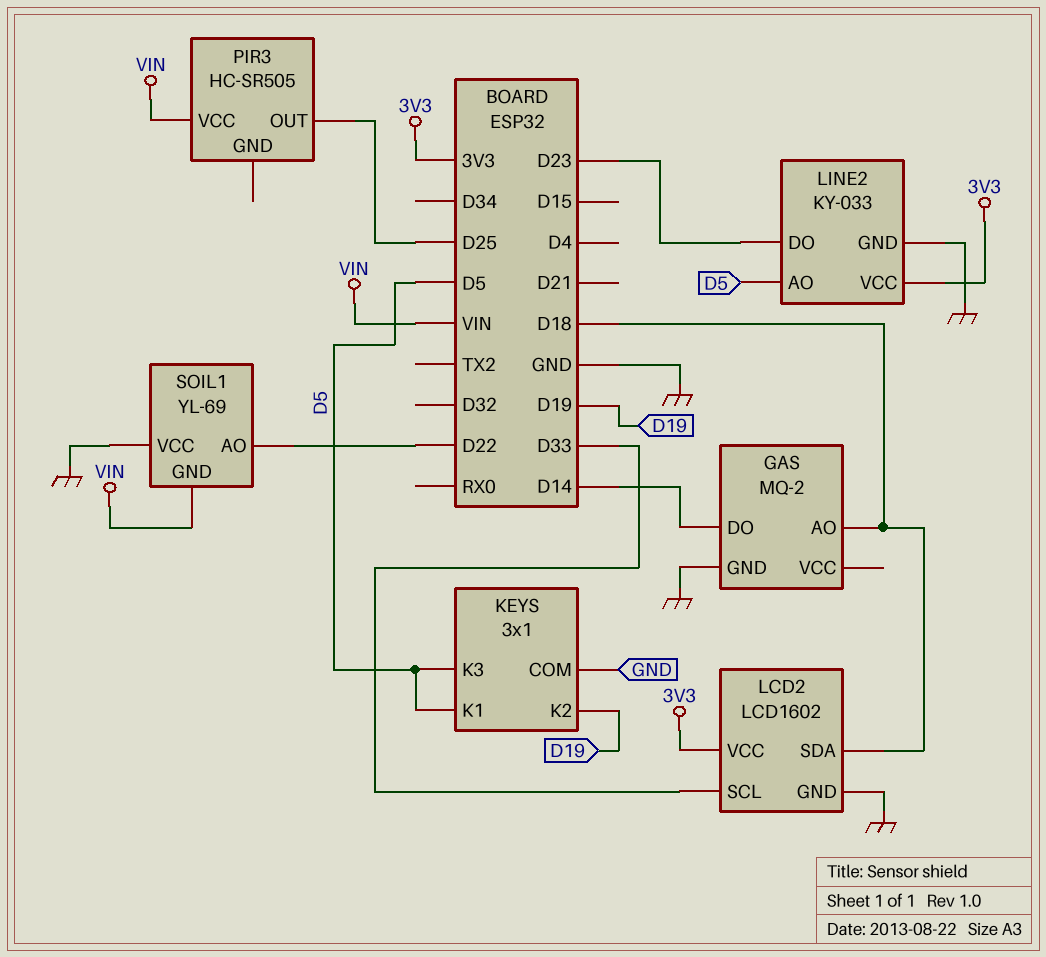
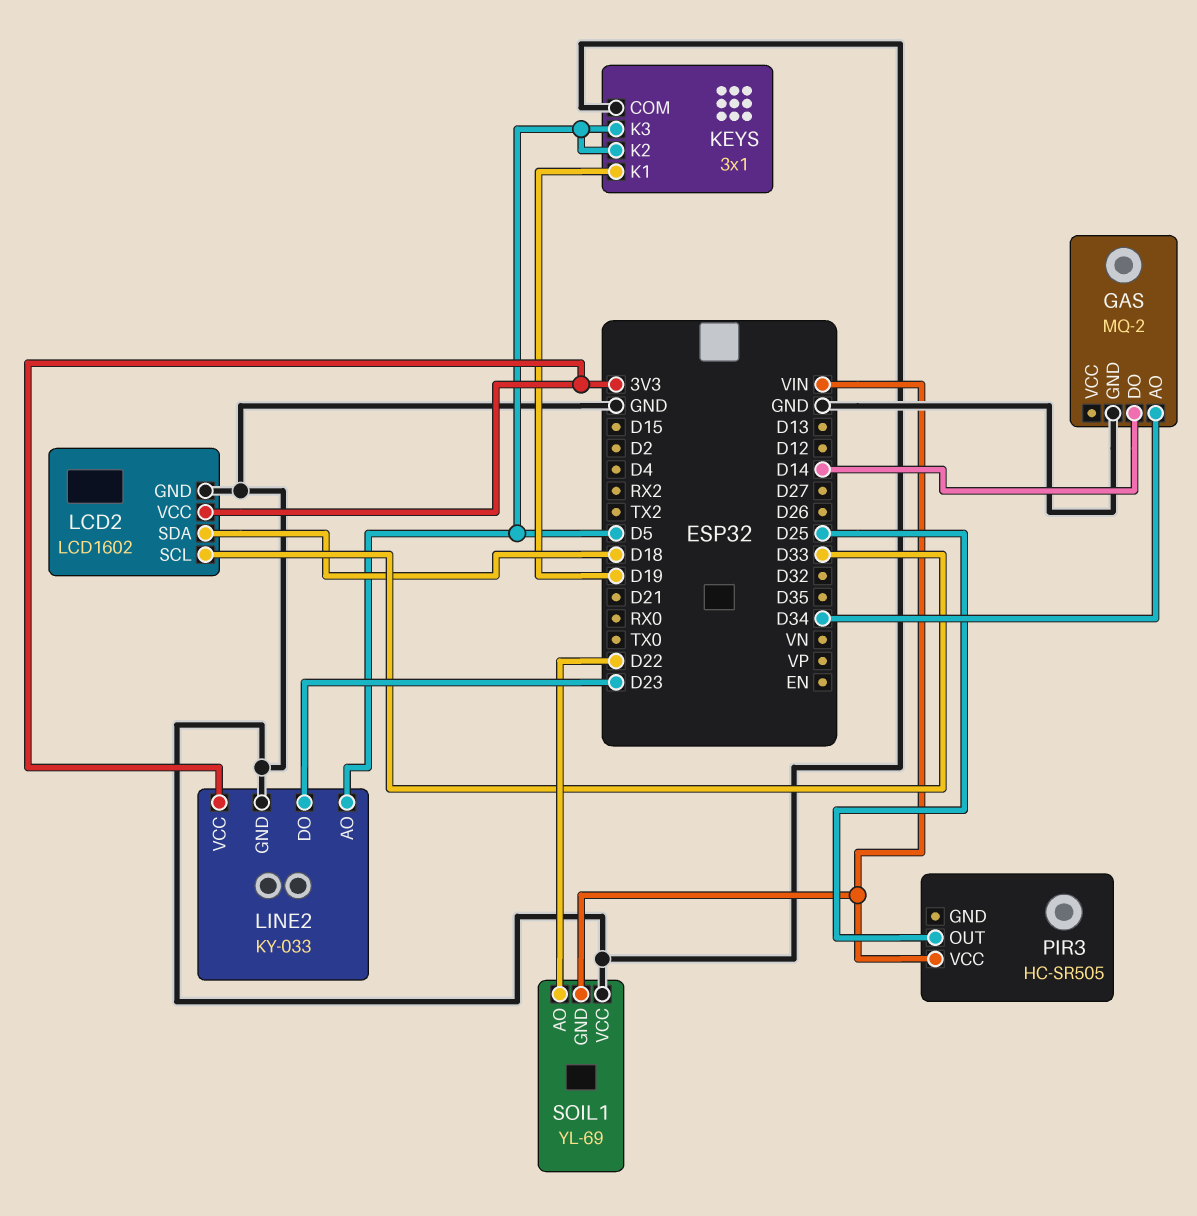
GAS pin AO: D18 -> D34
KEYS pin K1: D5 -> D19
KEYS pin K2: D19 -> D5

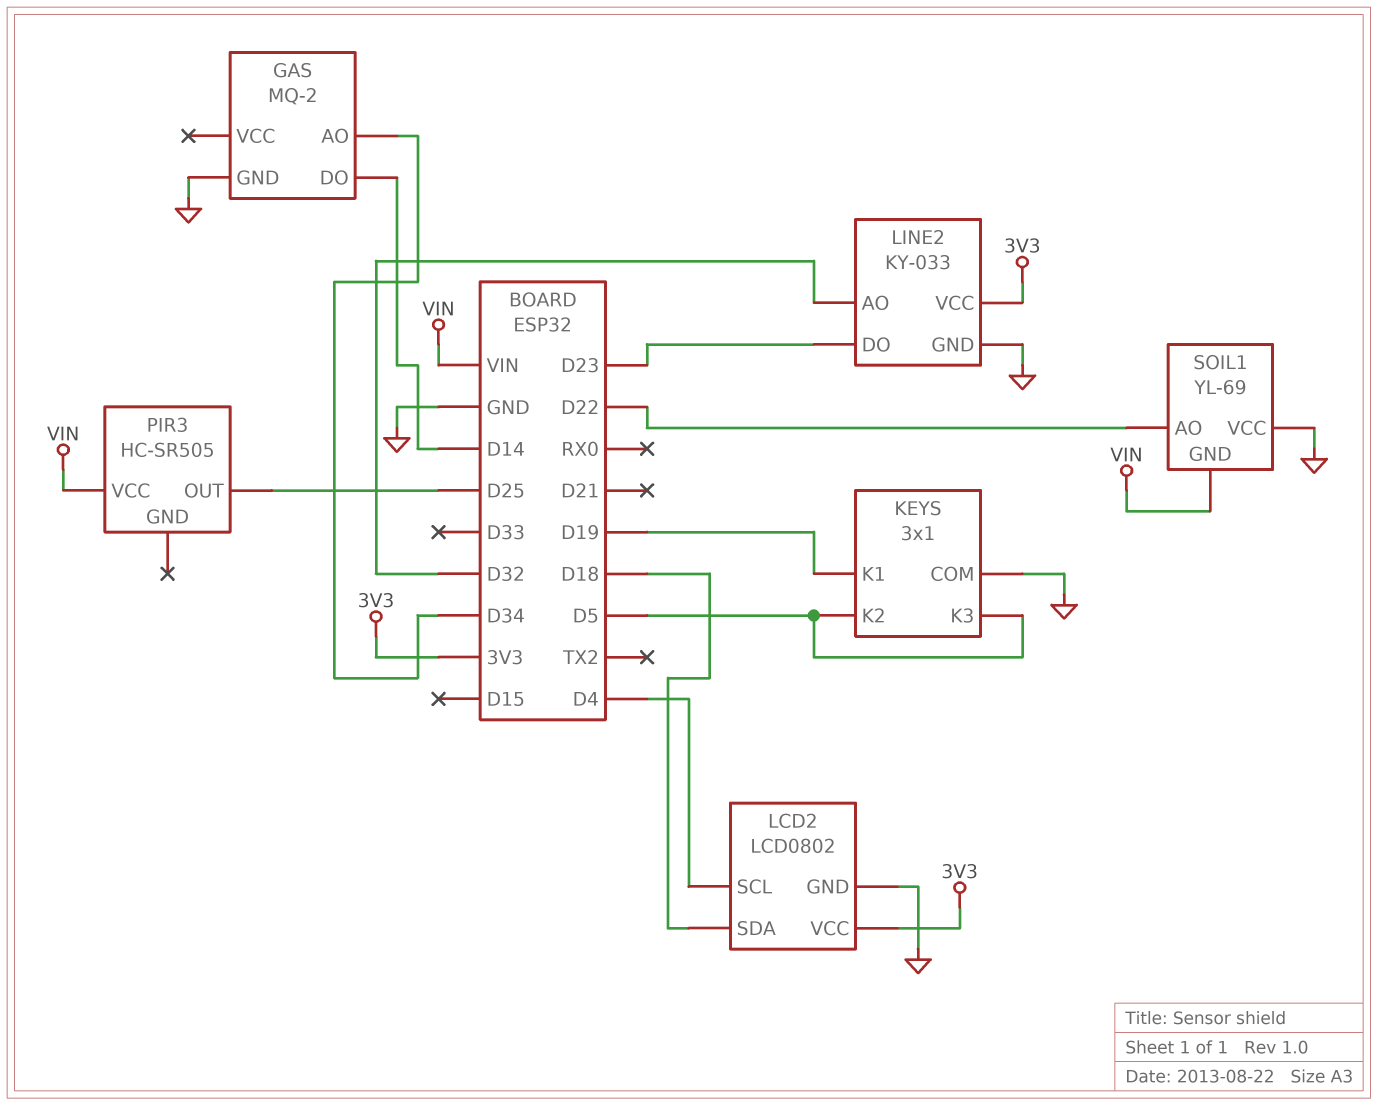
LCD2: LCD1602 -> LCD0802
LCD2 pin SCL: D33 -> D4
LINE2 pin AO: D5 -> D32

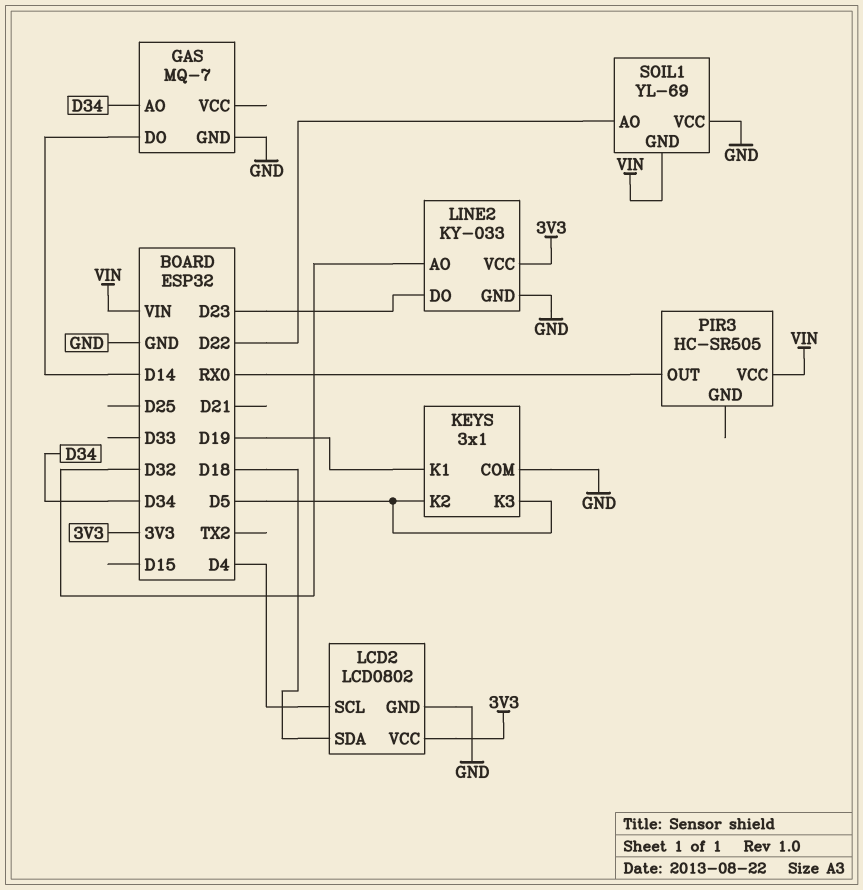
GAS: MQ-2 -> MQ-7
PIR3 pin OUT: D25 -> RX0

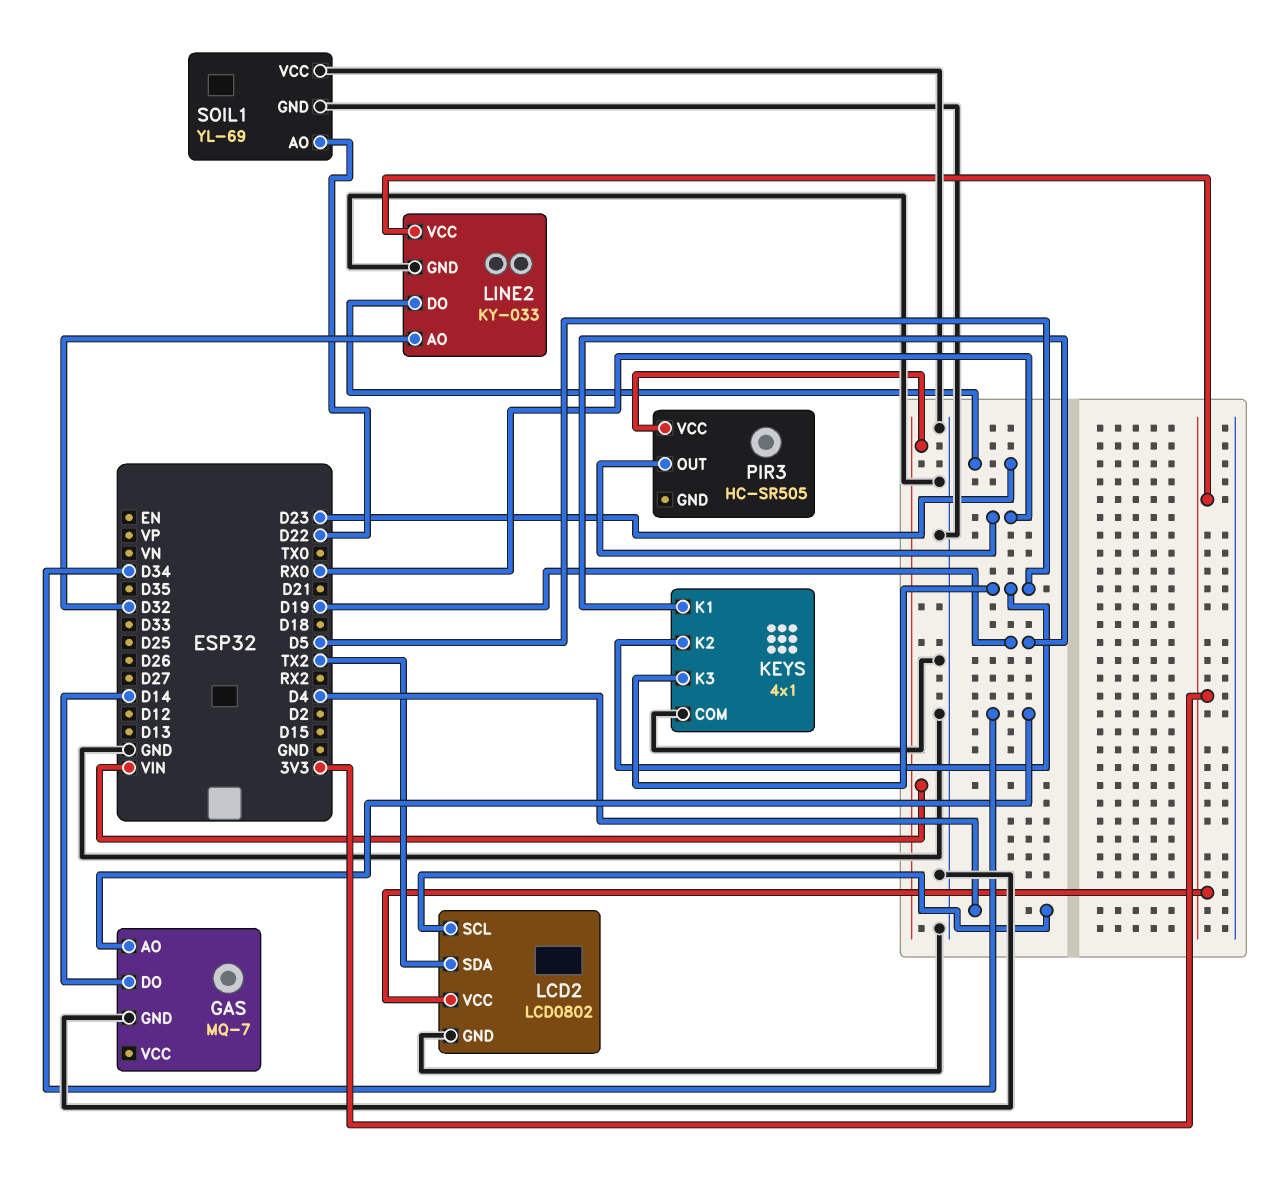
KEYS: 3x1 -> 4x1
LCD2 pin SDA: D18 -> TX2
SOIL1 pin GND: VIN -> GND

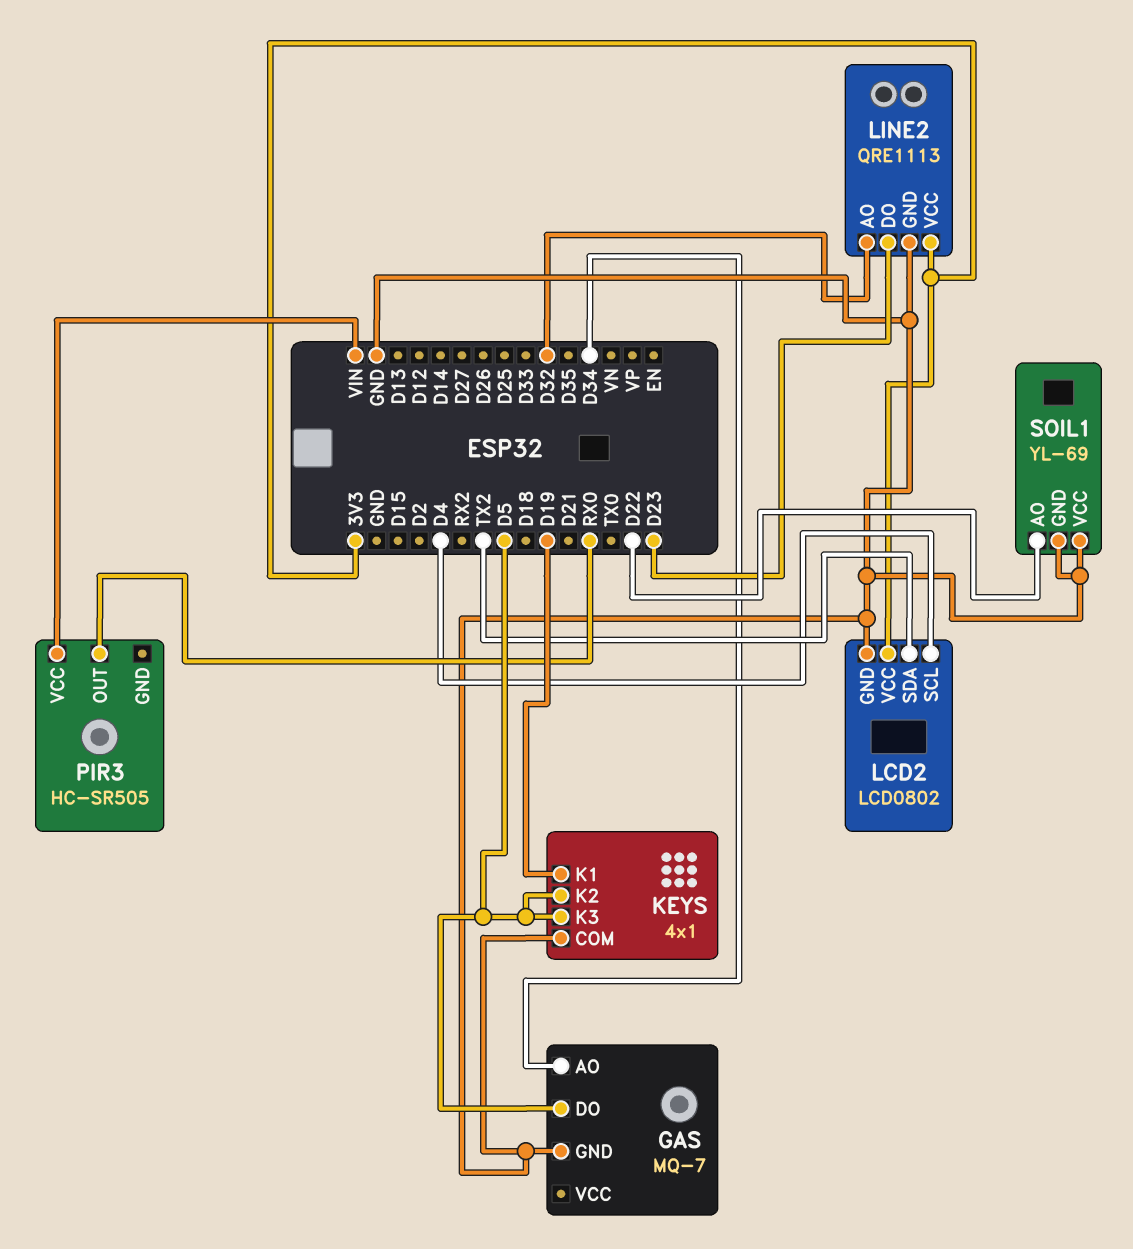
GAS pin DO: D14 -> D5
LINE2: KY-033 -> QRE1113

